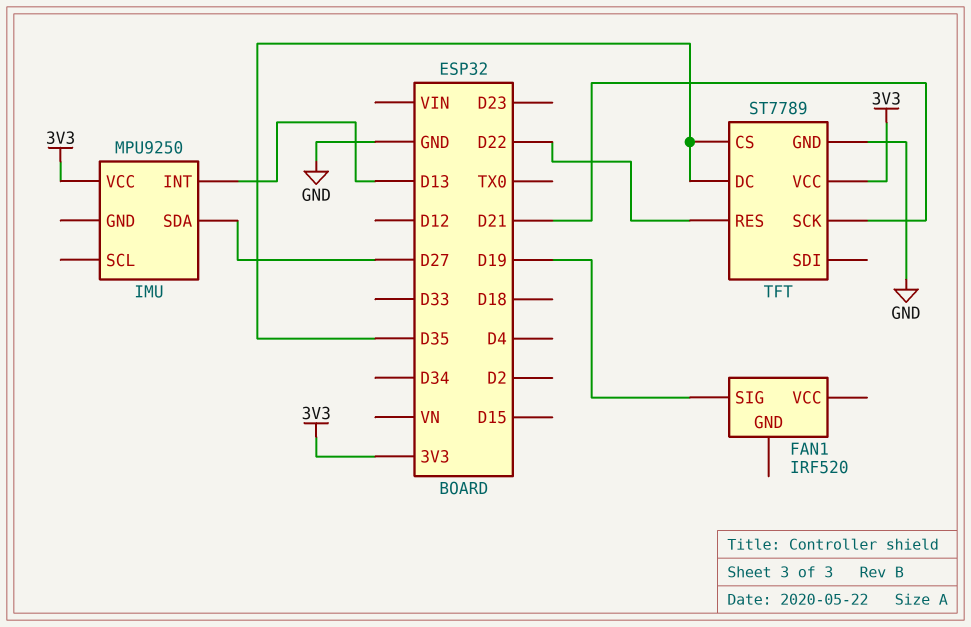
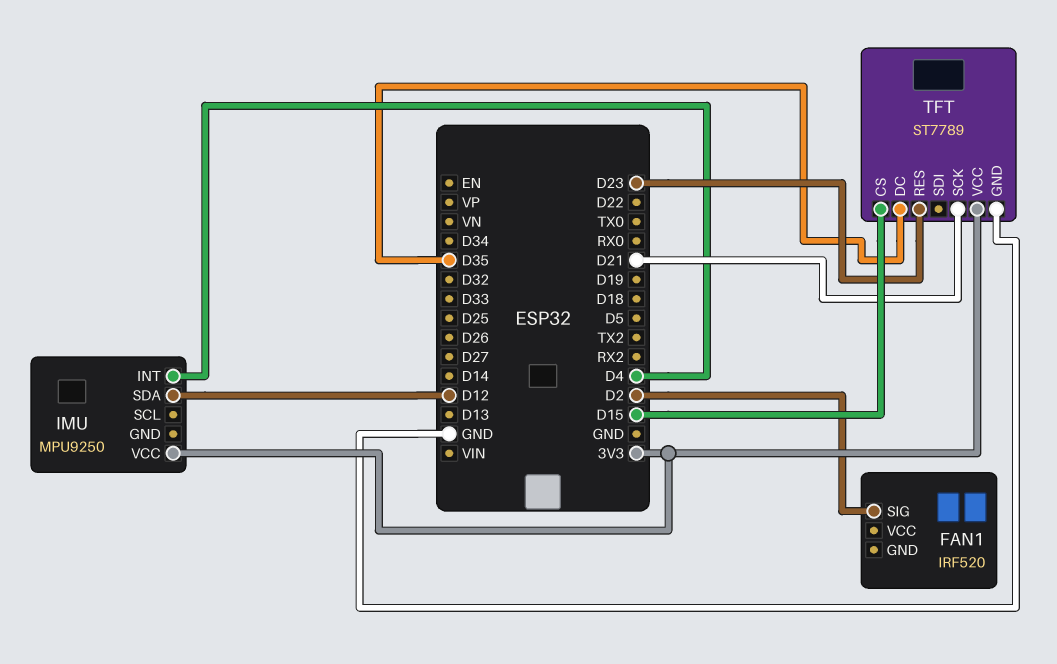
FAN1 pin SIG: D19 -> D2
IMU pin INT: D13 -> D4
IMU pin SDA: D27 -> D12
TFT pin CS: D35 -> D15
TFT pin RES: D22 -> D23

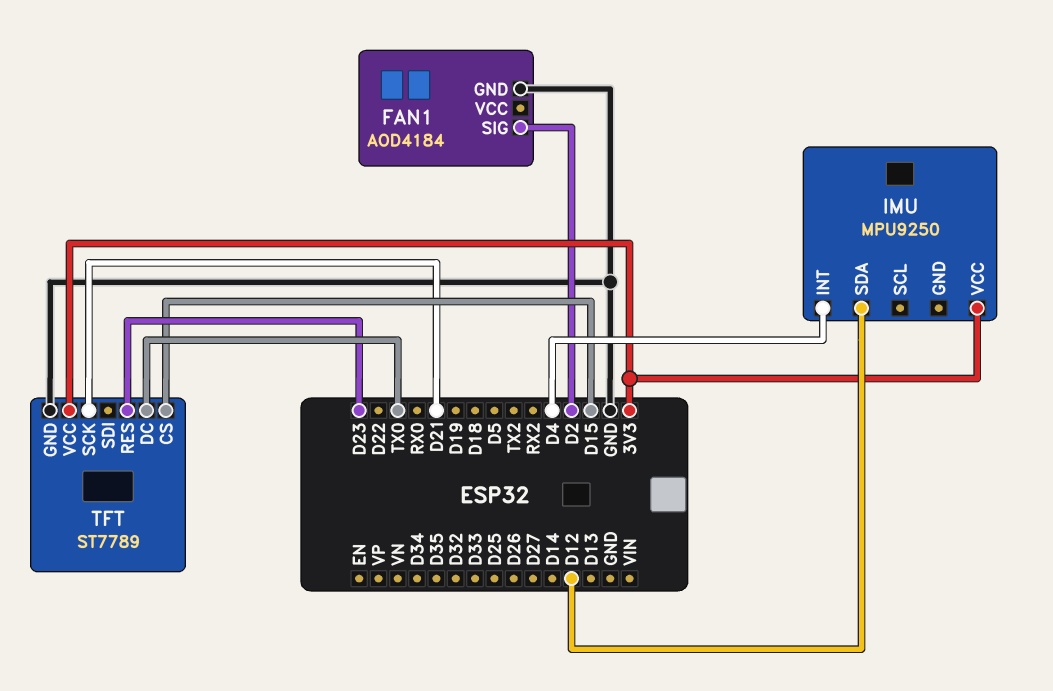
FAN1: IRF520 -> AOD4184
FAN1 pin GND: none -> GND
TFT pin DC: D35 -> TX0

